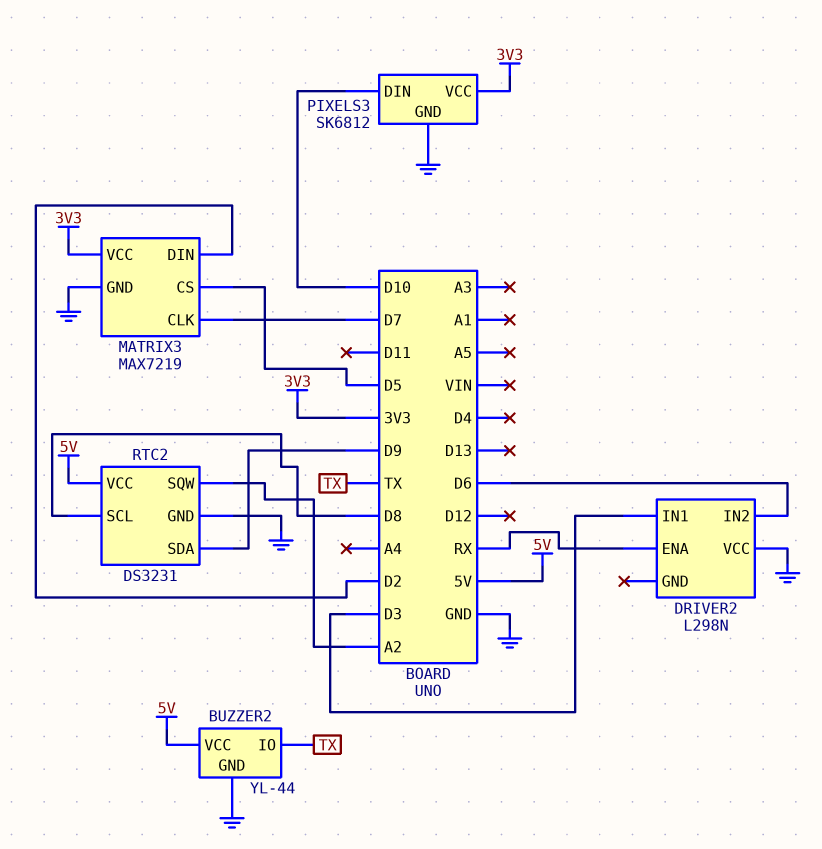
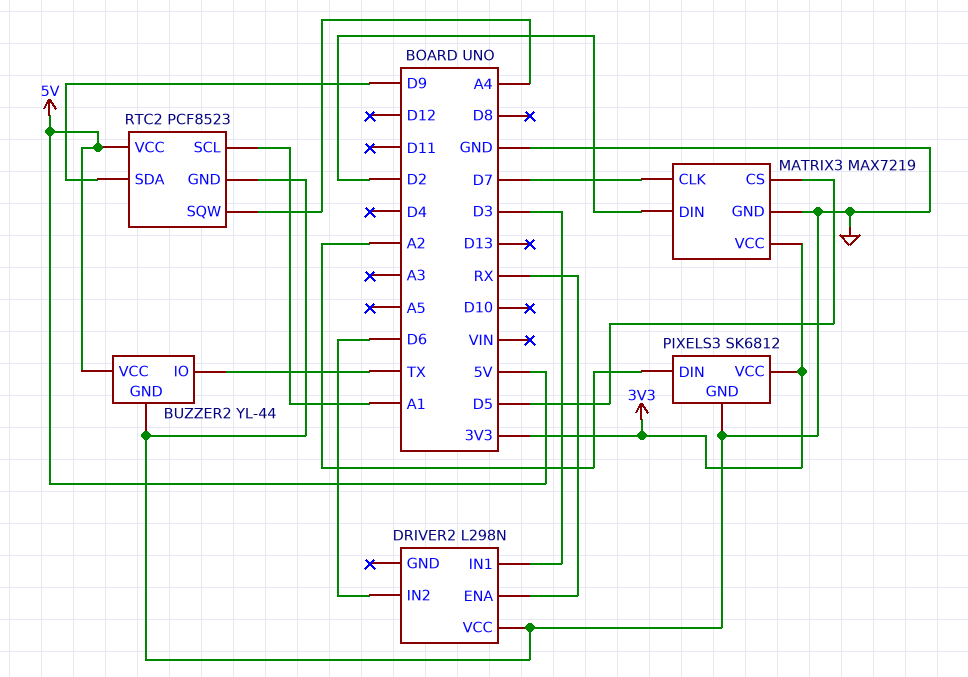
PIXELS3 pin DIN: D10 -> A2
RTC2: DS3231 -> PCF8523
RTC2 pin SCL: D8 -> A1
RTC2 pin SQW: A2 -> A4

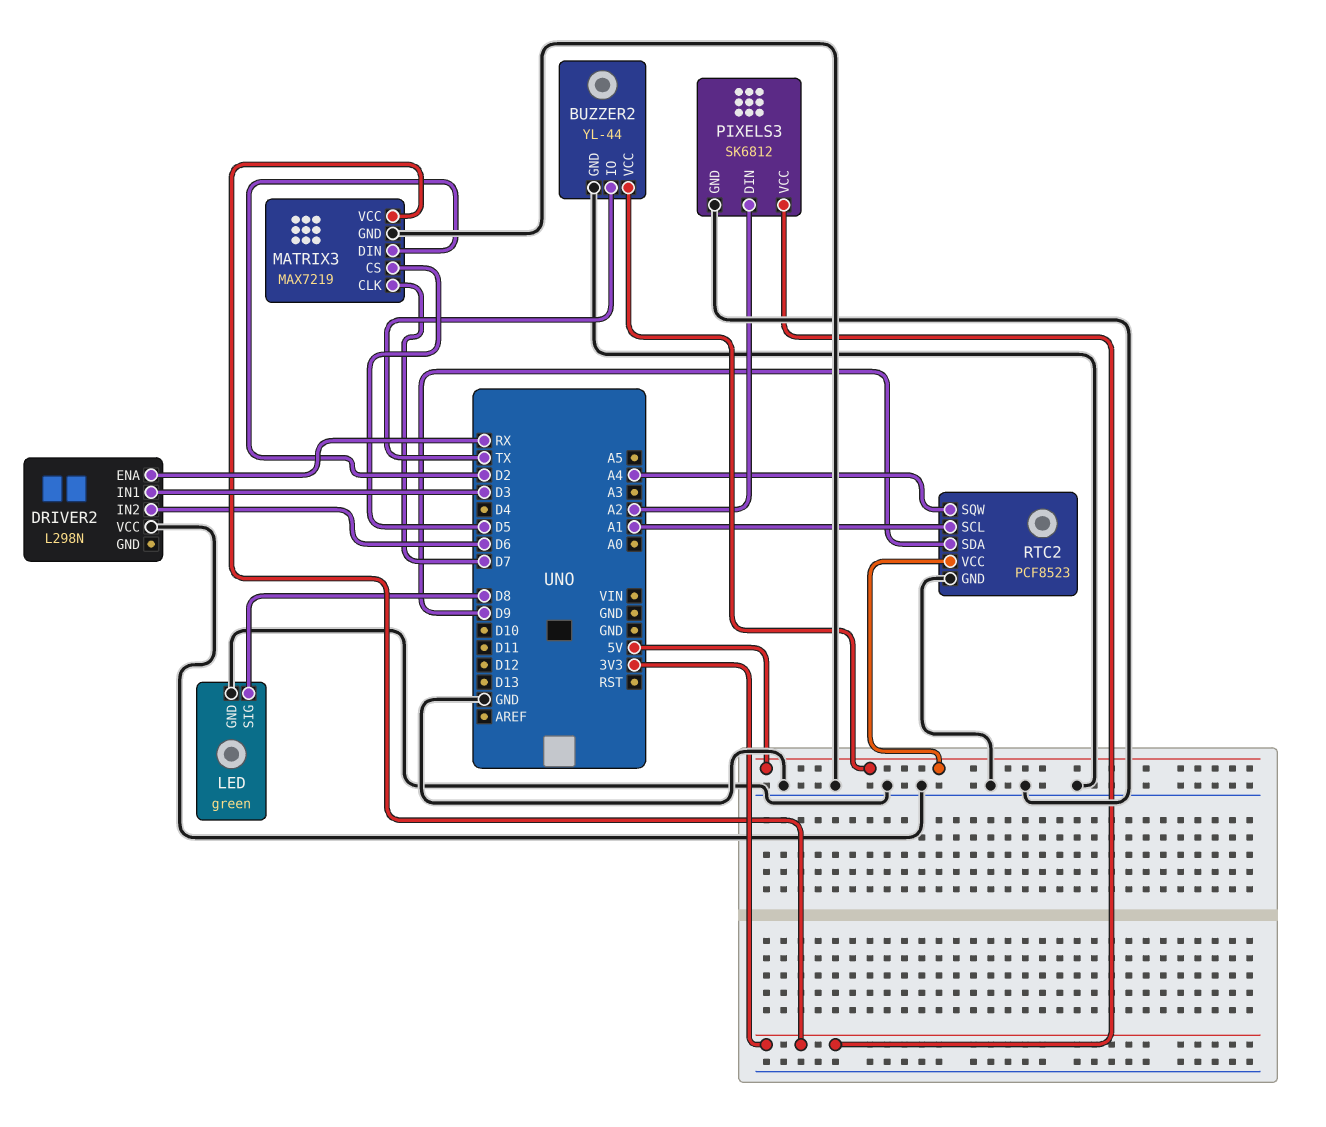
LED: none -> green
LED pin GND: none -> GND
LED pin SIG: none -> D8

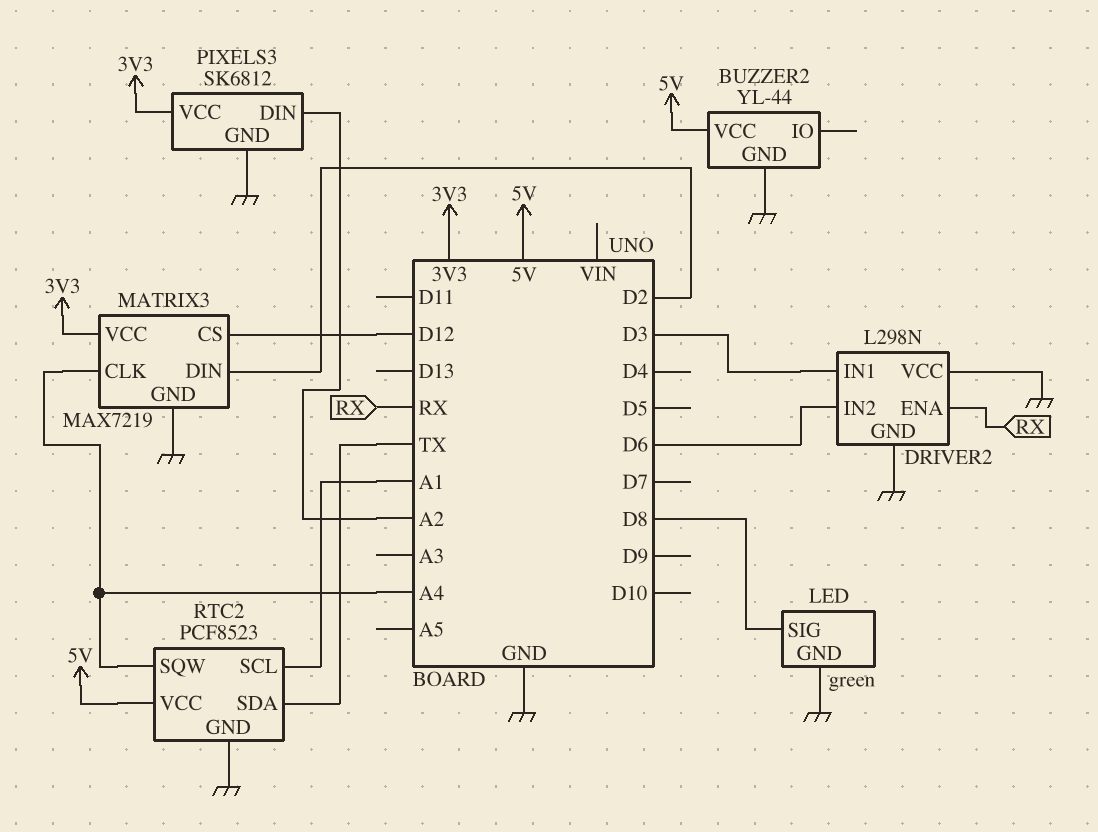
BUZZER2 pin IO: TX -> none
DRIVER2 pin GND: none -> GND
MATRIX3 pin CLK: D7 -> A4
MATRIX3 pin CS: D5 -> D12
RTC2 pin SDA: D9 -> TX

